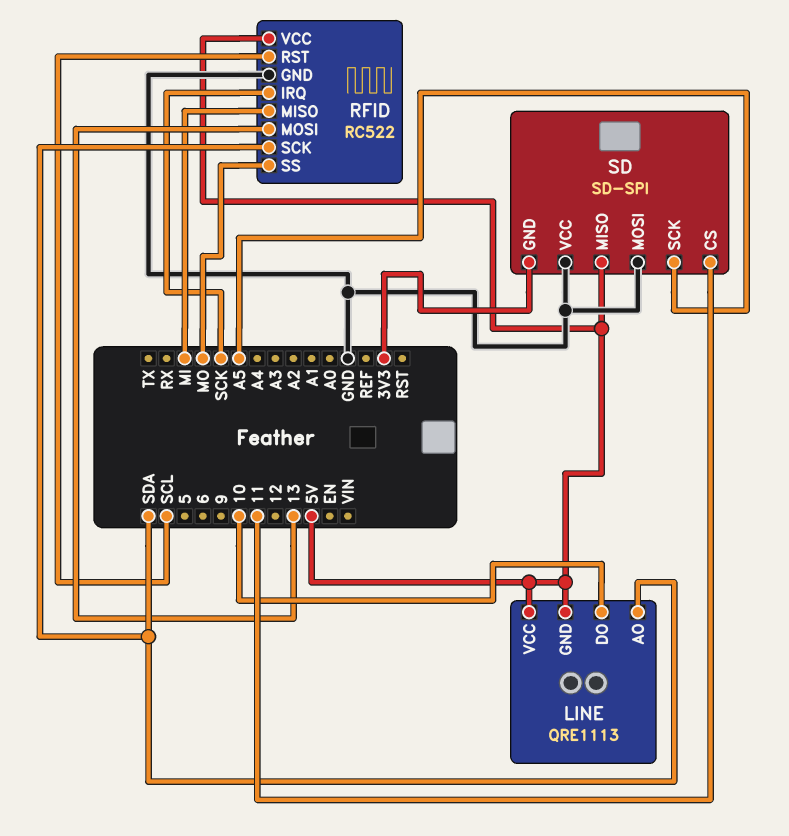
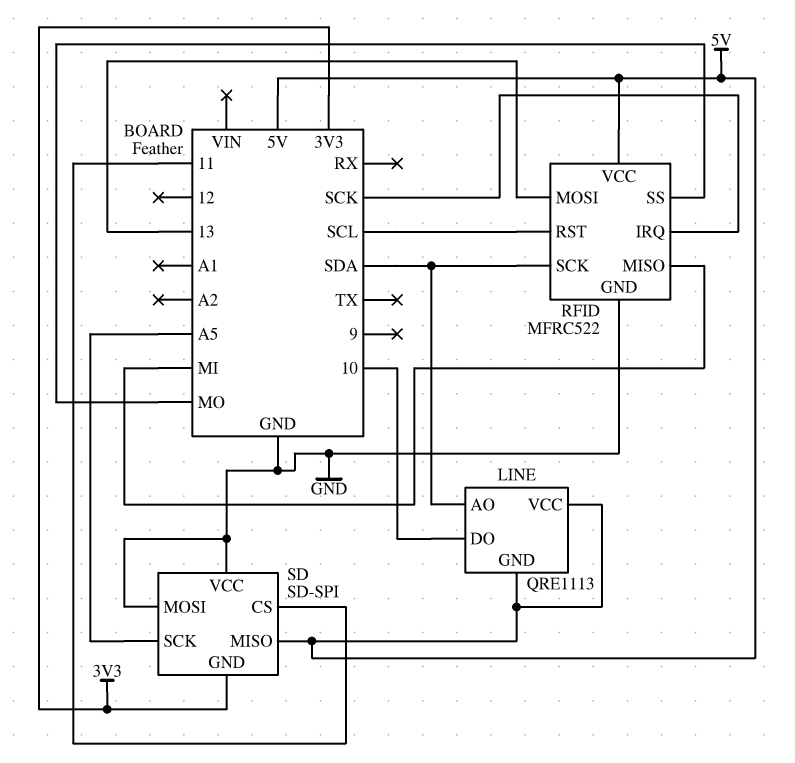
RFID: RC522 -> MFRC522

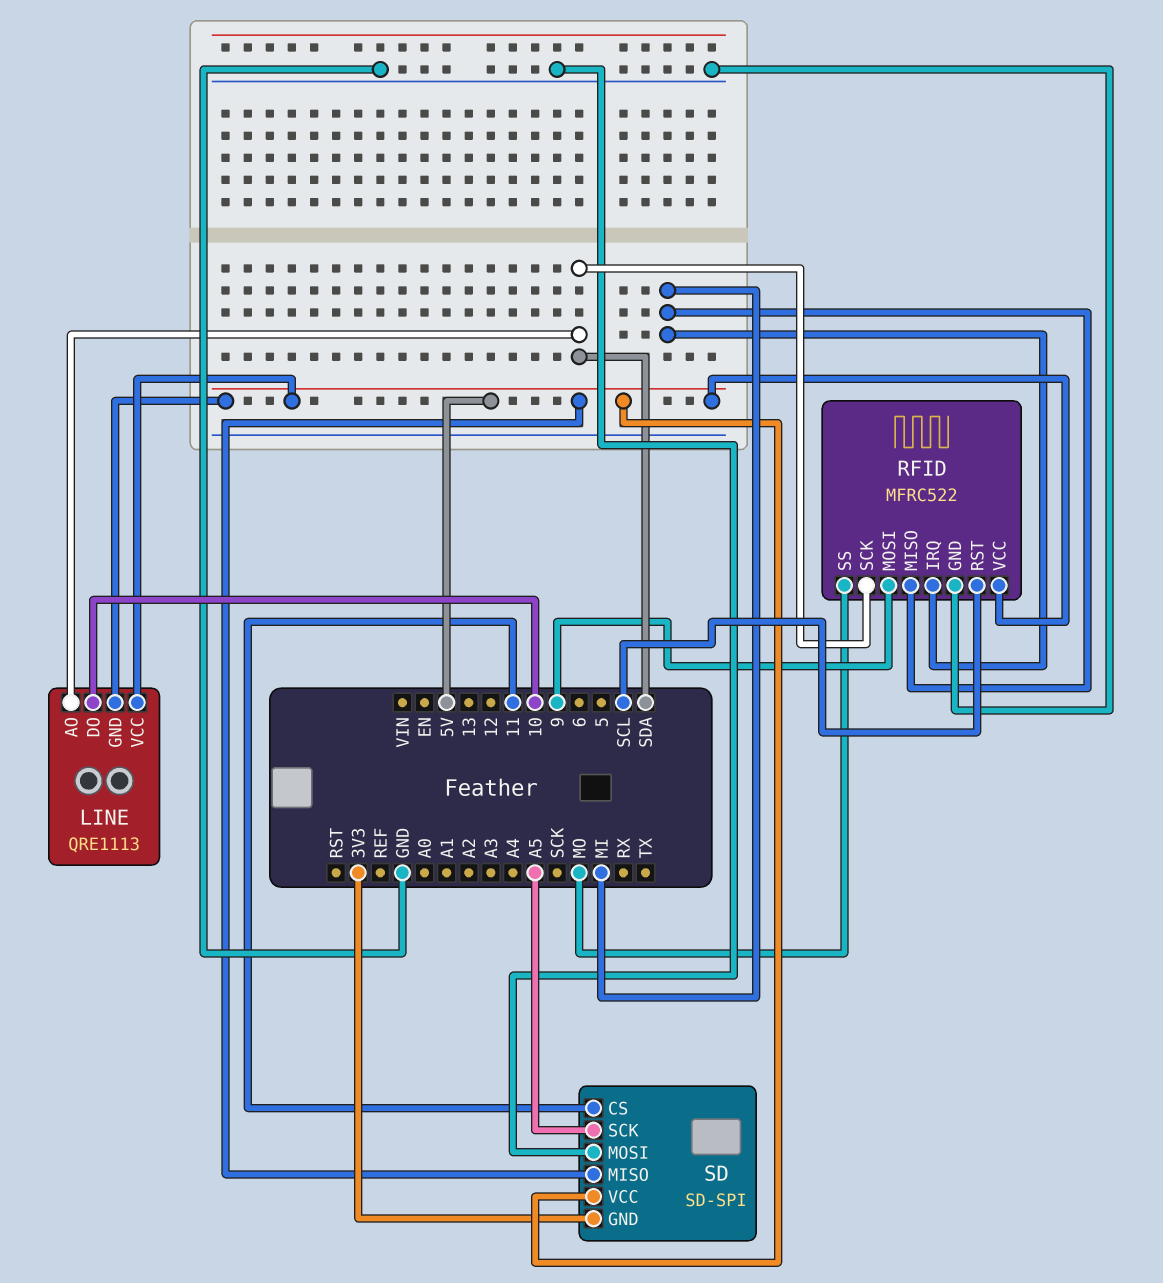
RFID pin IRQ: SCK -> MI
RFID pin MOSI: 13 -> 9
SD pin VCC: GND -> 5V

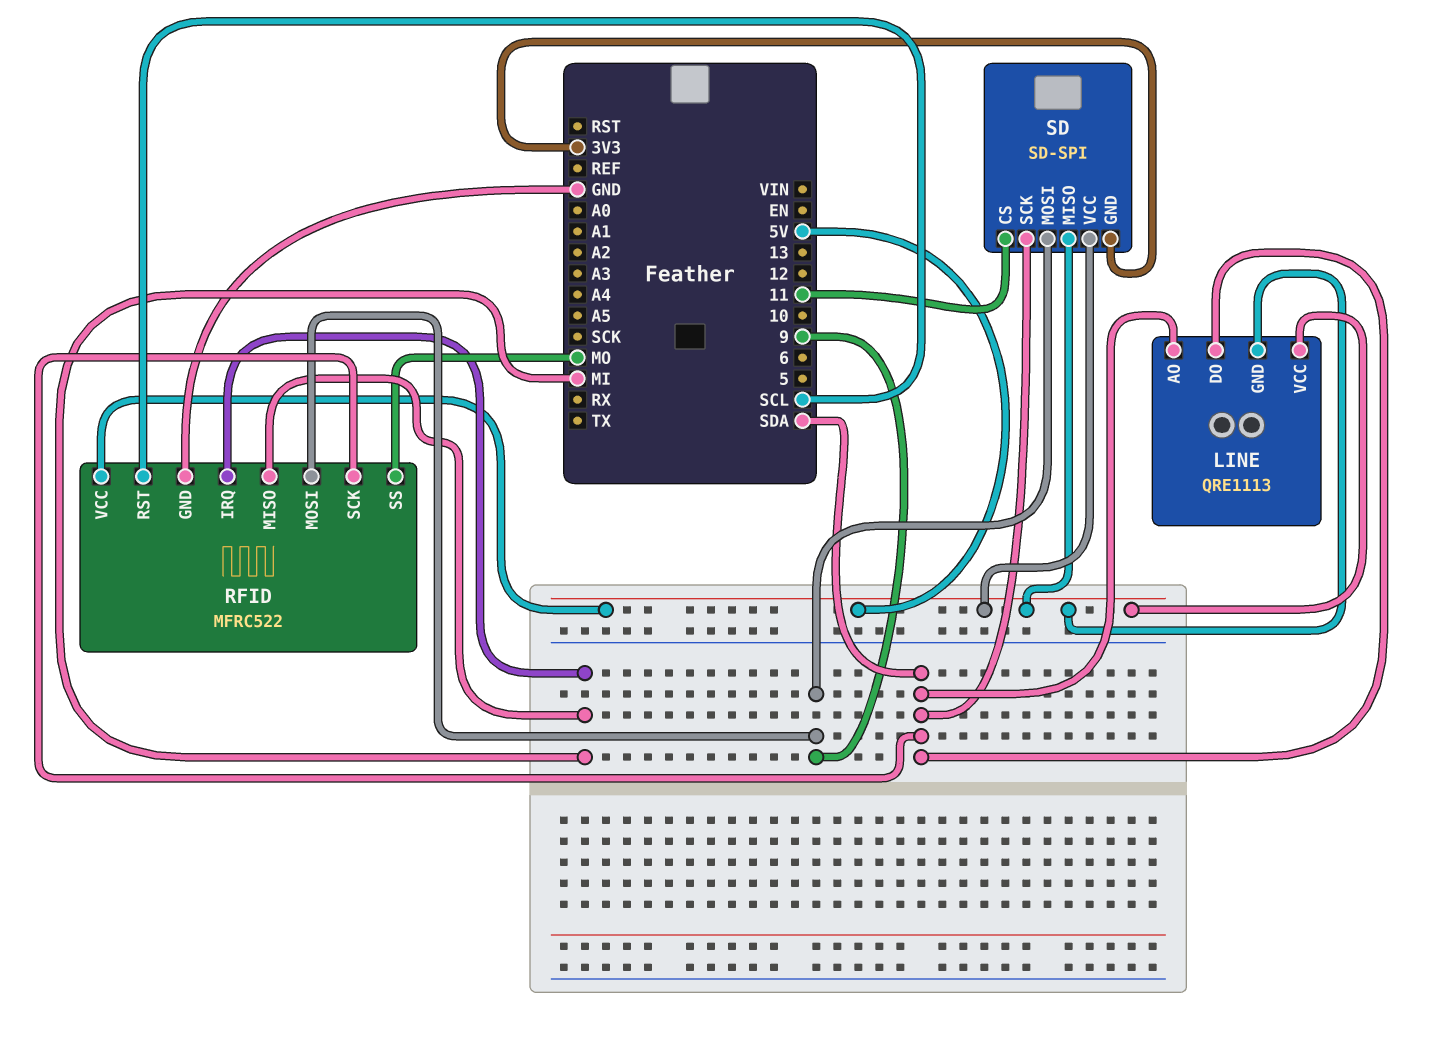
LINE pin DO: 10 -> SDA
SD pin MOSI: GND -> 9
SD pin SCK: A5 -> SDA

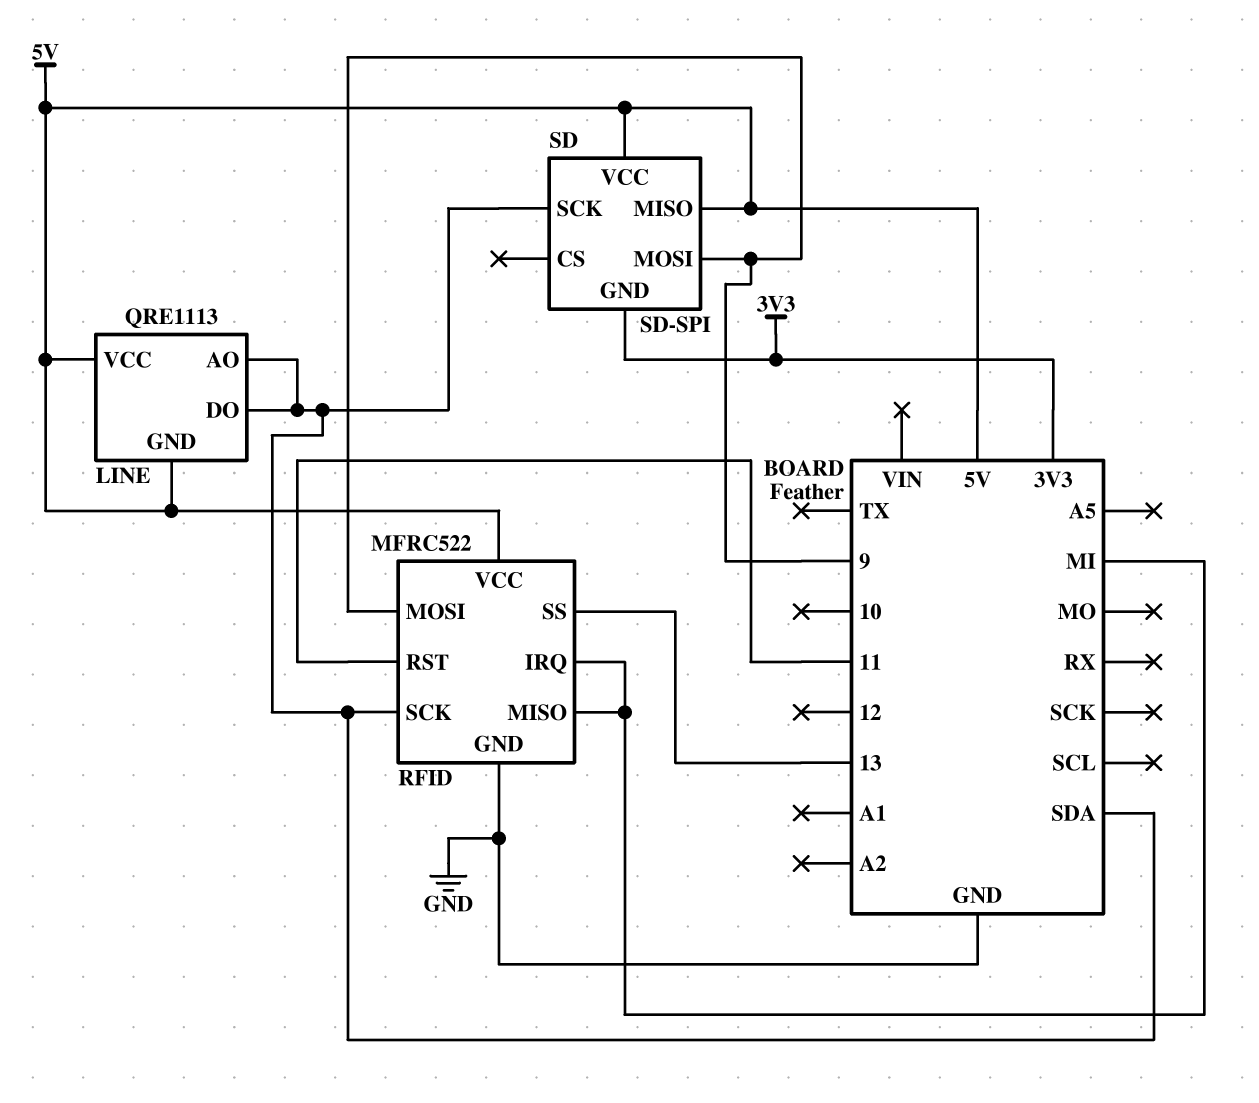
RFID pin RST: SCL -> 11
RFID pin SS: MO -> 13
SD pin CS: 11 -> none

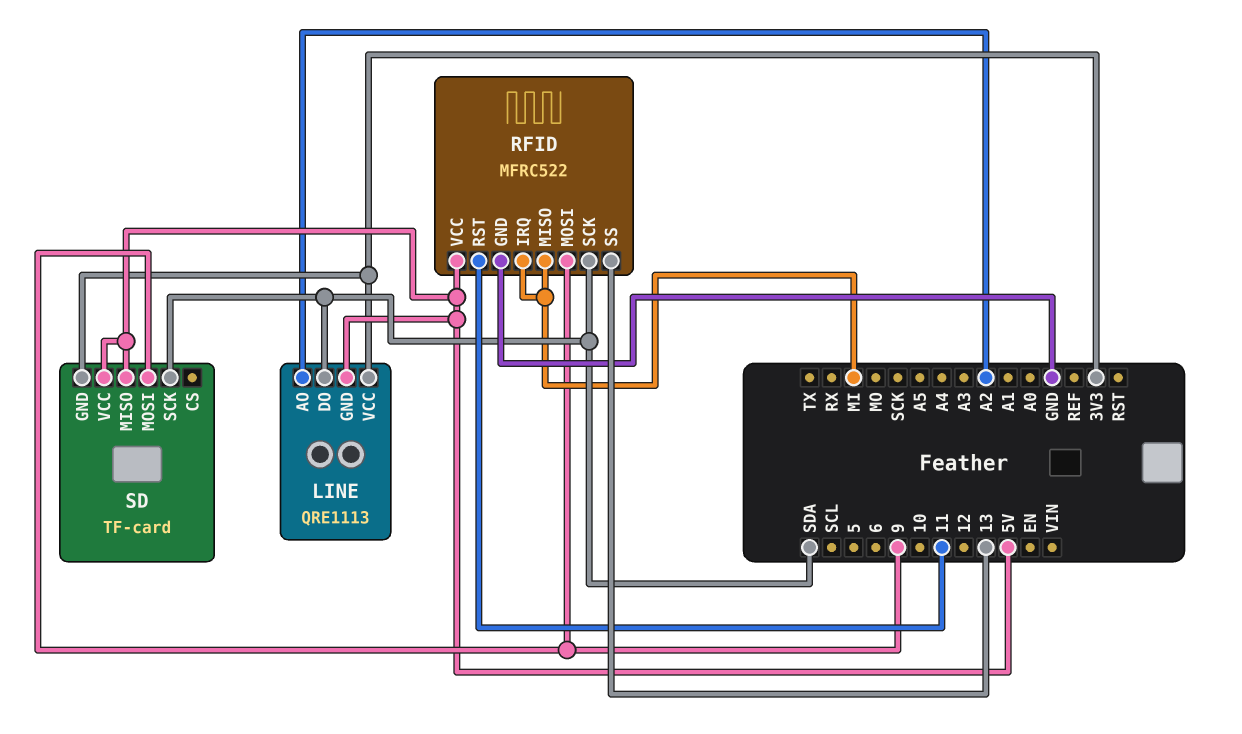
LINE pin AO: SDA -> A2
LINE pin VCC: 5V -> 3V3
SD: SD-SPI -> TF-card

